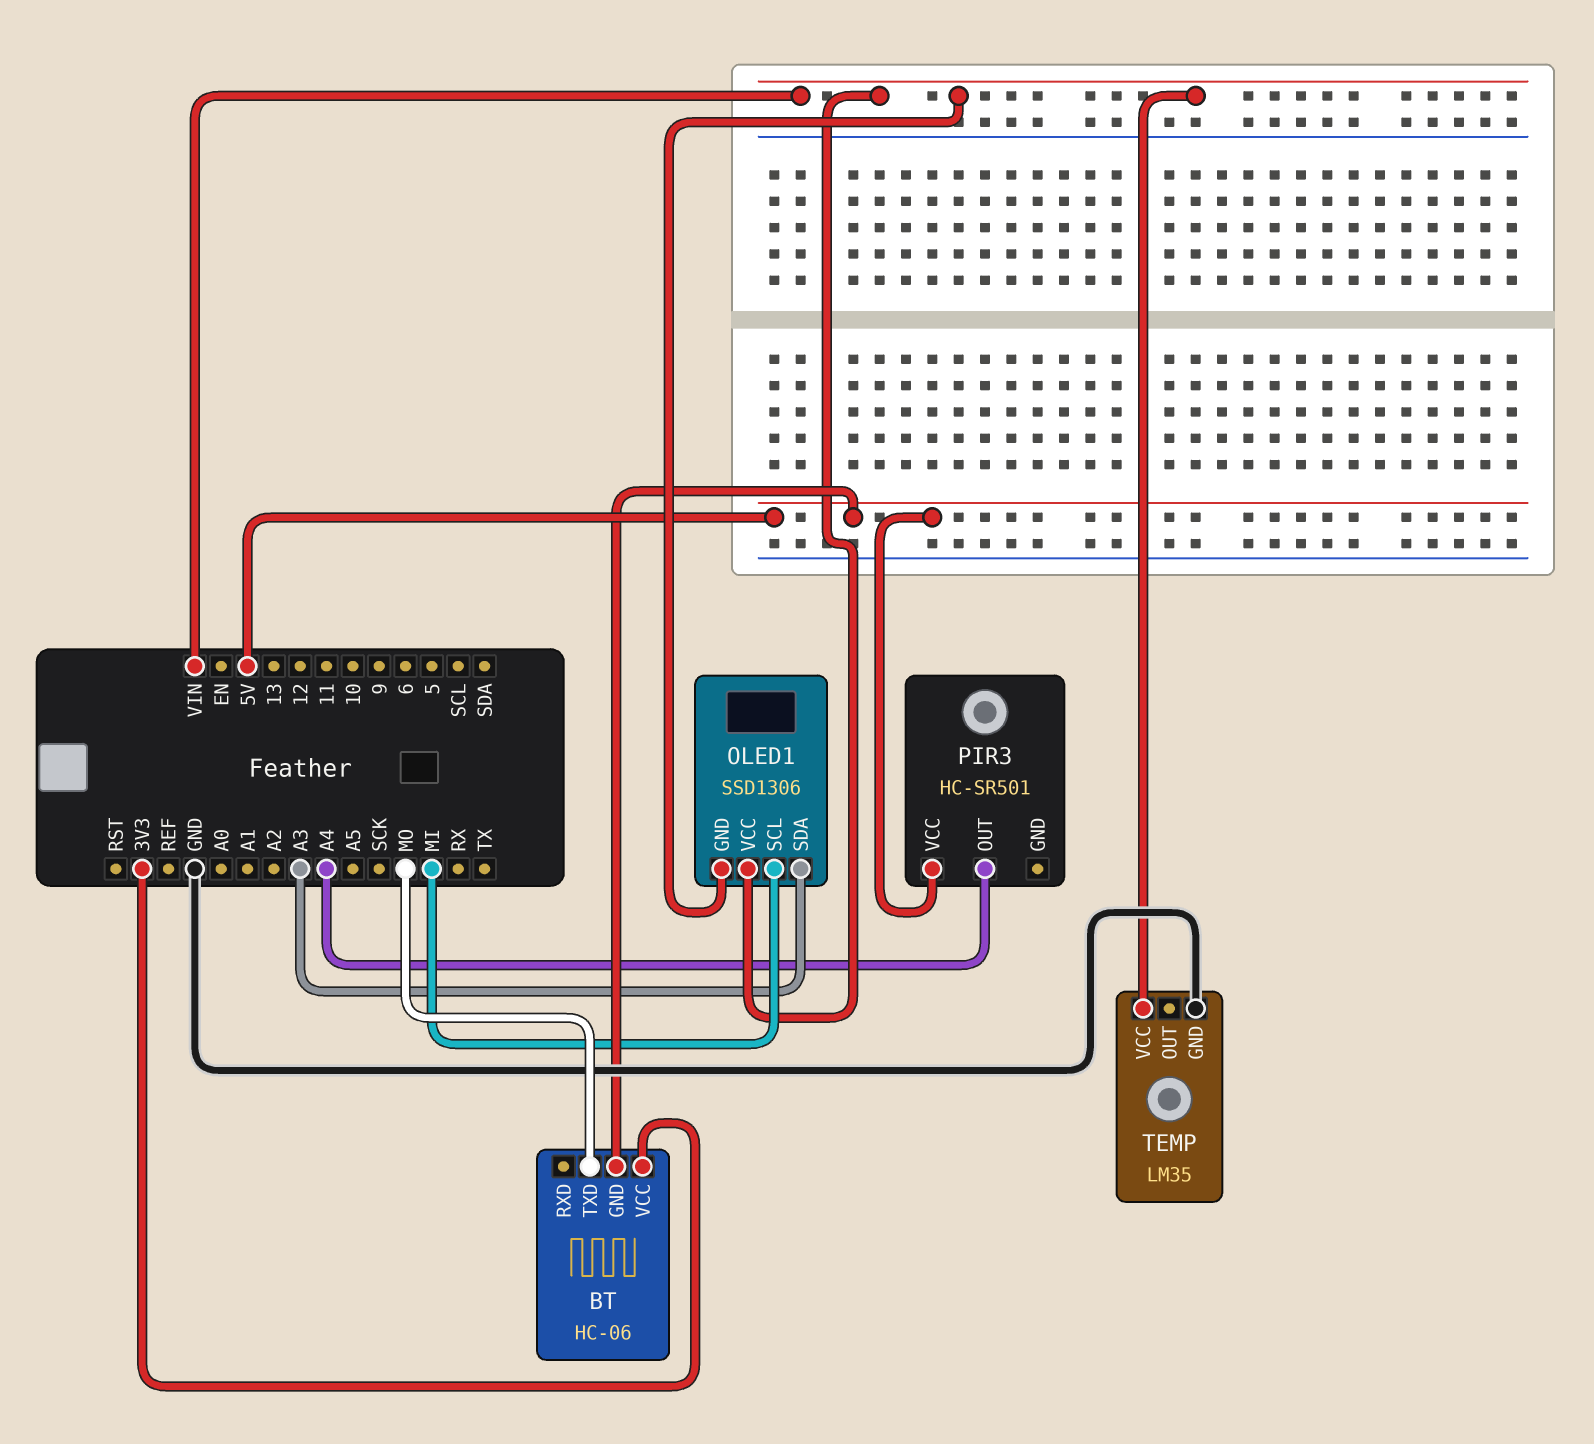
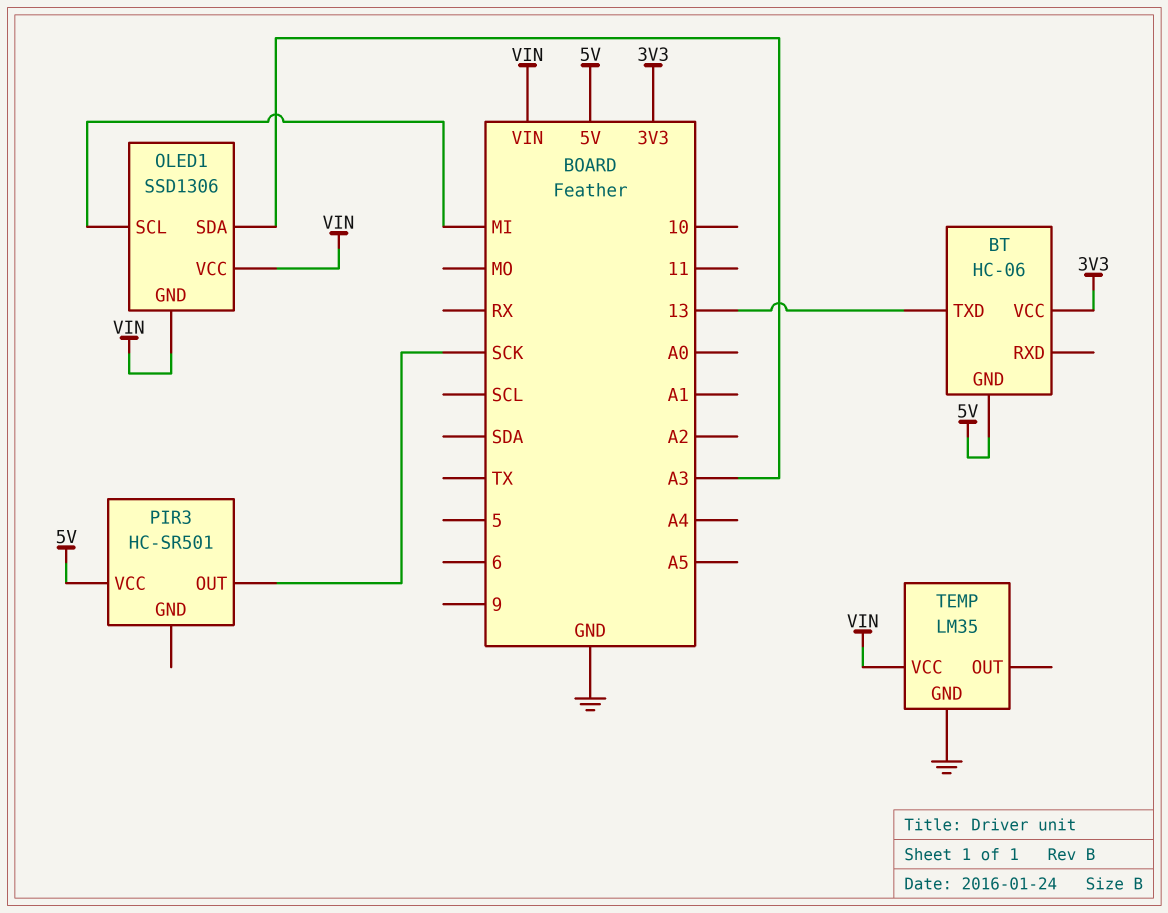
BT pin TXD: MO -> 13
PIR3 pin OUT: A4 -> SCK

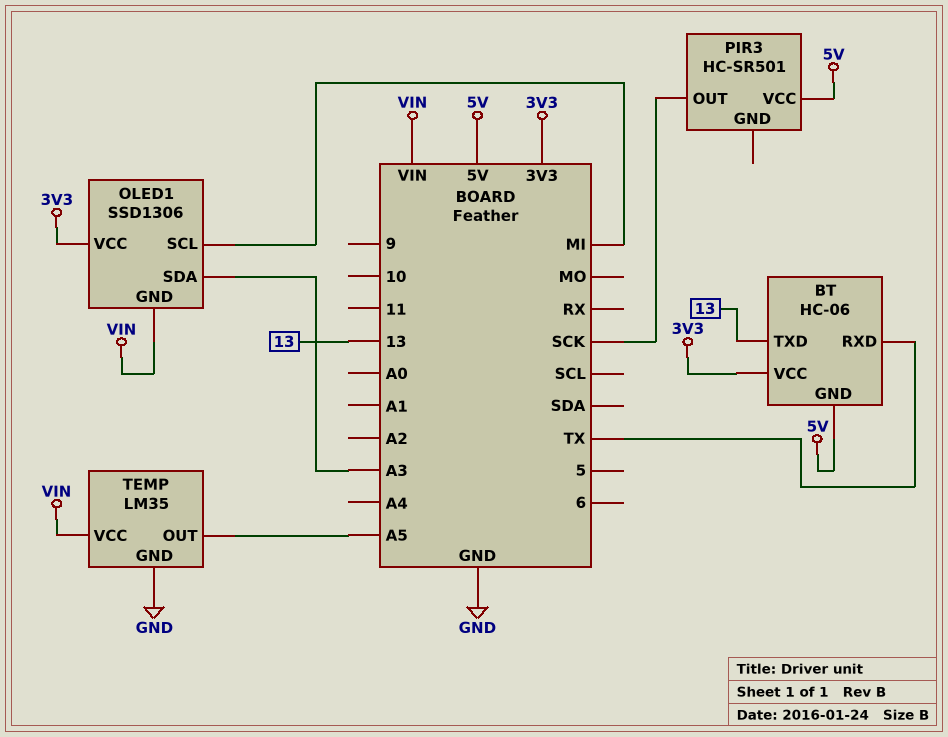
BT pin RXD: none -> TX
OLED1 pin VCC: VIN -> 3V3
TEMP pin OUT: none -> A5

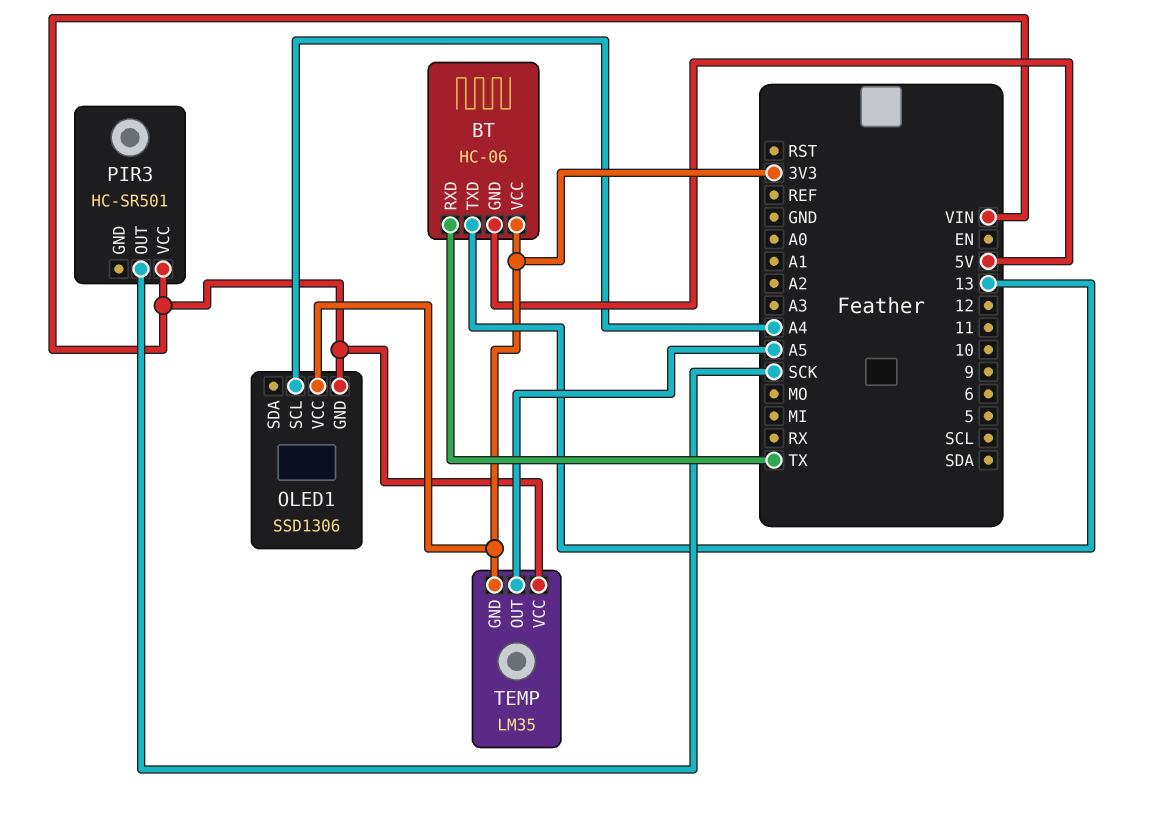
OLED1 pin SCL: MI -> A4
OLED1 pin SDA: A3 -> none
PIR3 pin VCC: 5V -> VIN
TEMP pin GND: GND -> 3V3

